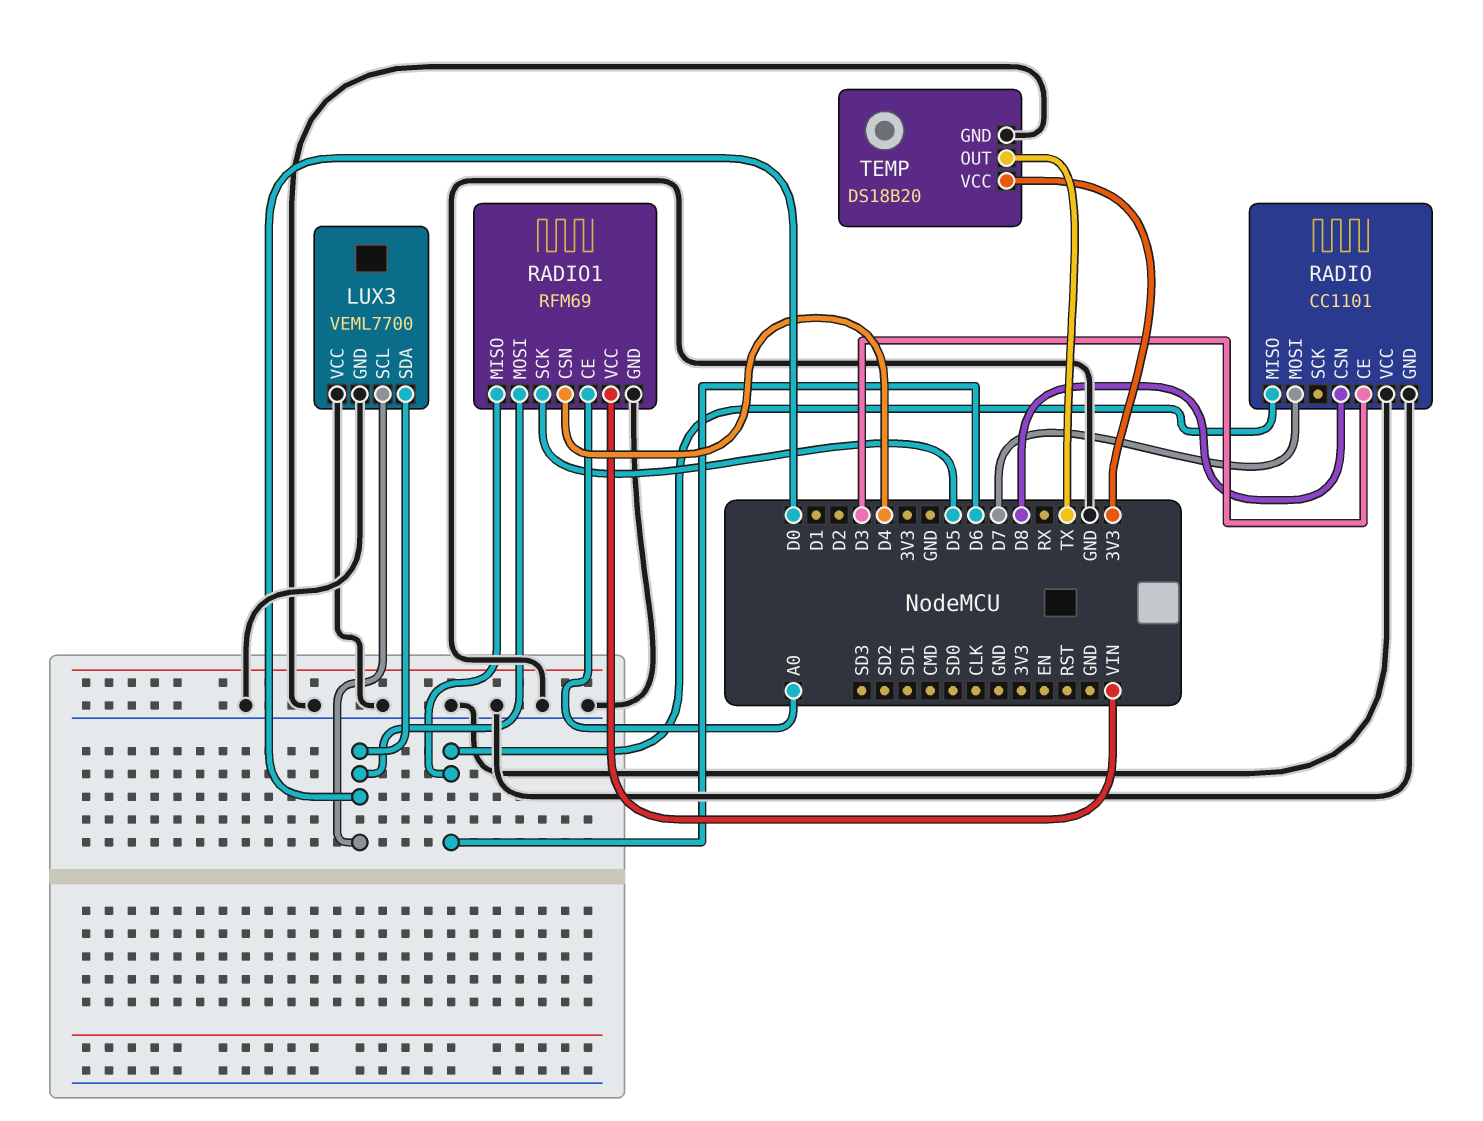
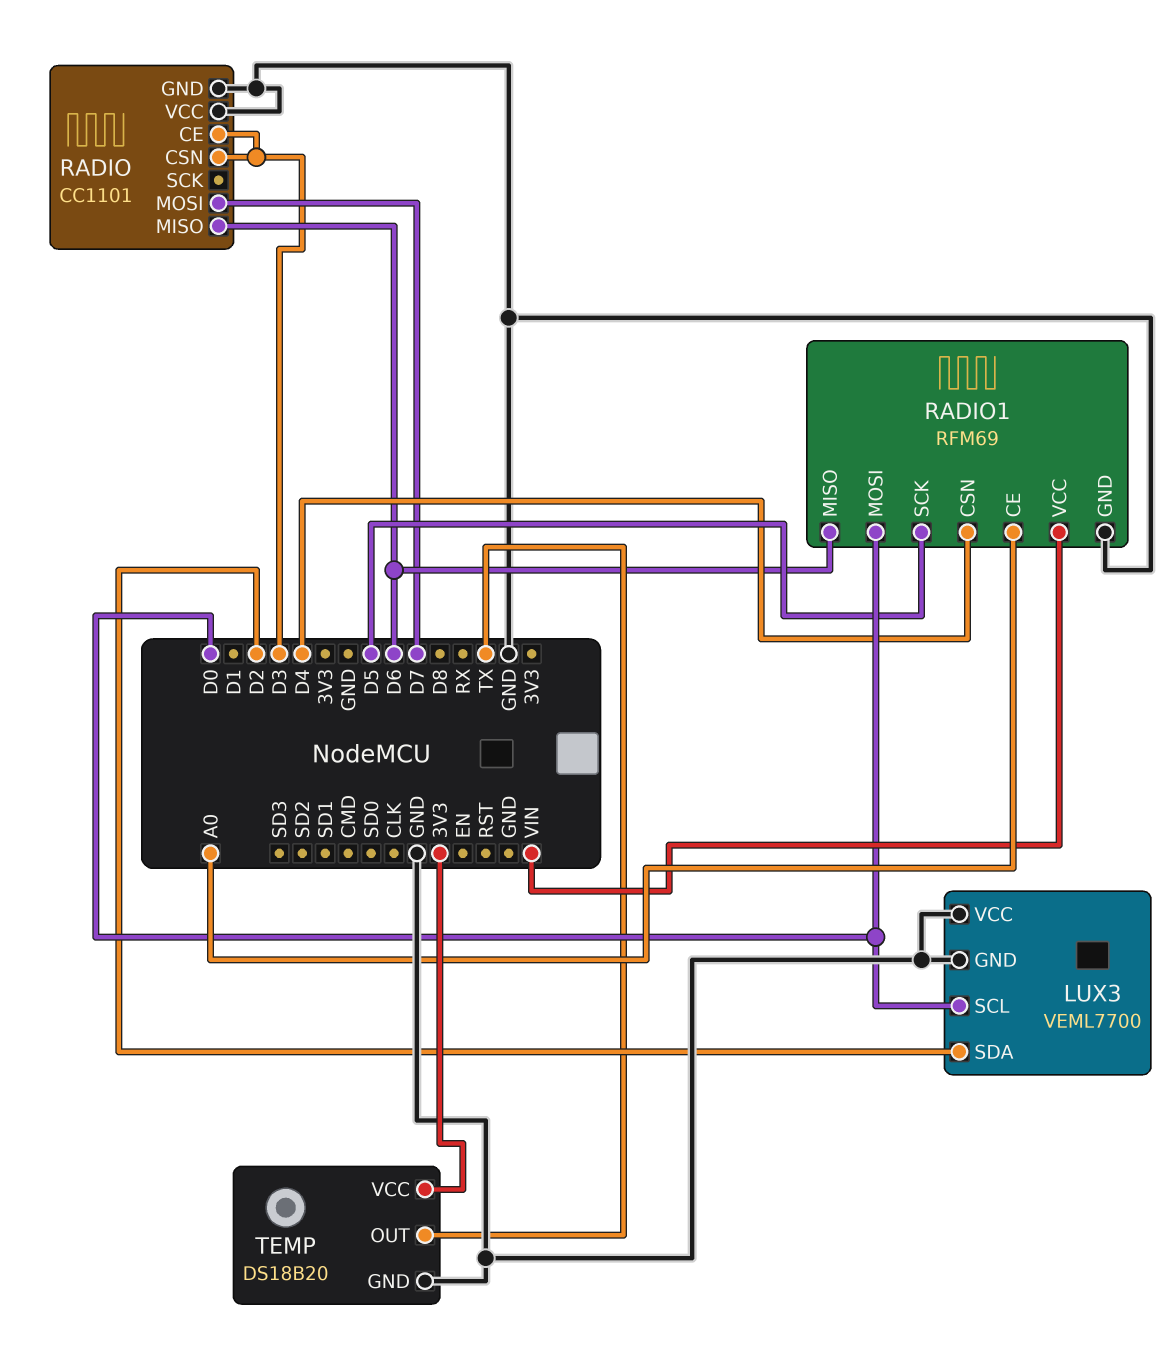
LUX3 pin SDA: D0 -> D2
RADIO pin CSN: D8 -> D3

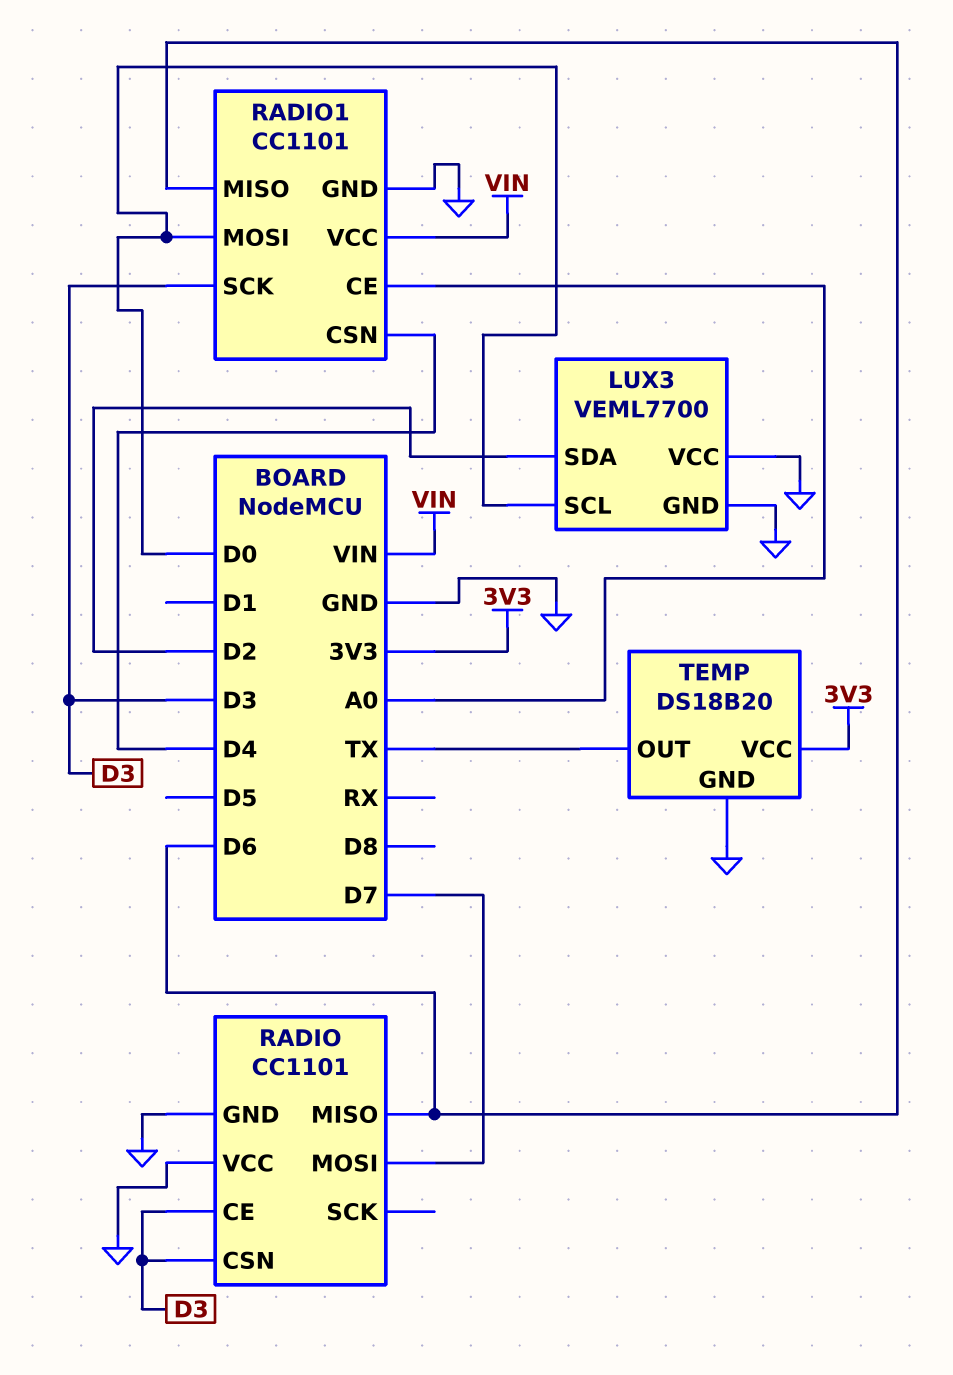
RADIO1: RFM69 -> CC1101
RADIO1 pin SCK: D5 -> D3

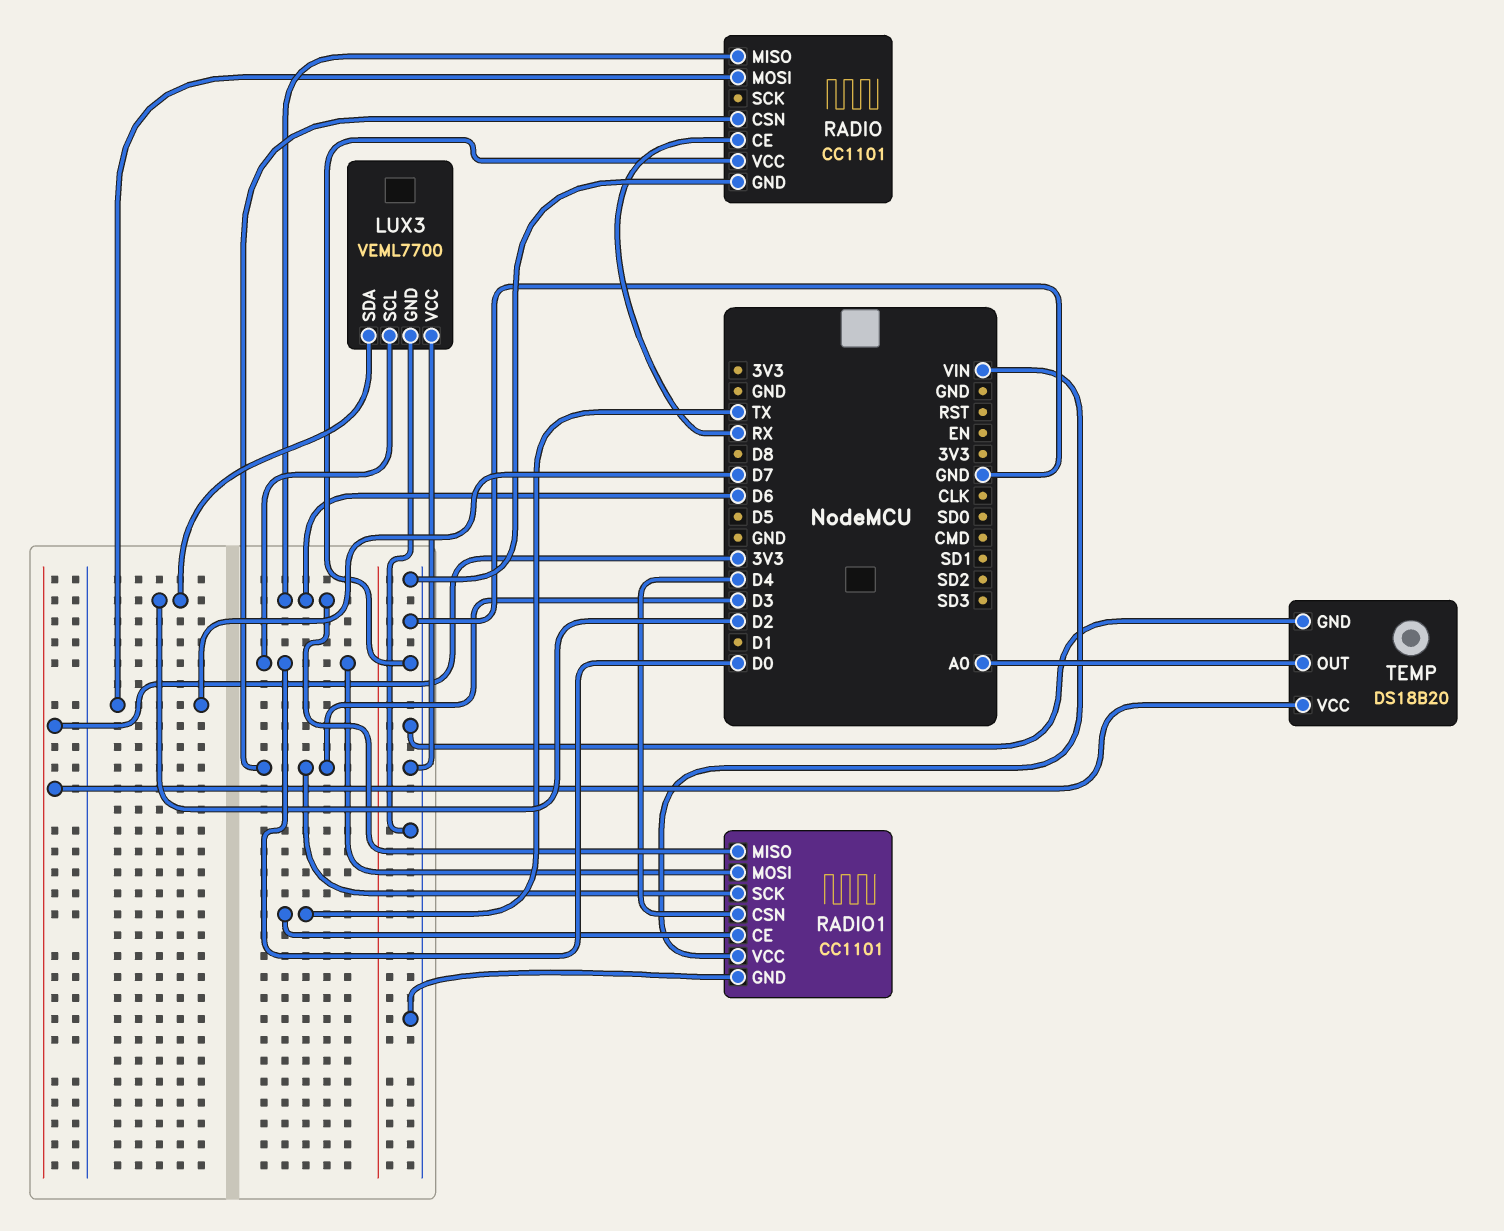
RADIO pin CE: D3 -> RX
RADIO1 pin CE: A0 -> TX
TEMP pin OUT: TX -> A0

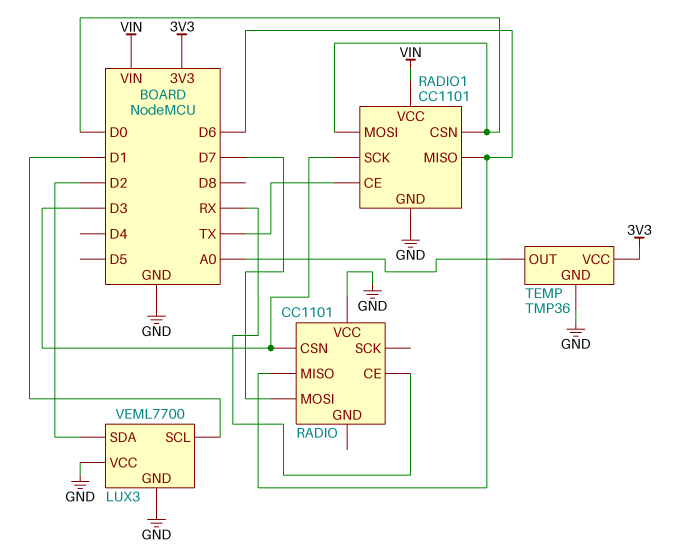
LUX3 pin SCL: D0 -> D1
RADIO pin GND: GND -> none
RADIO1 pin CSN: D4 -> D0
TEMP: DS18B20 -> TMP36

